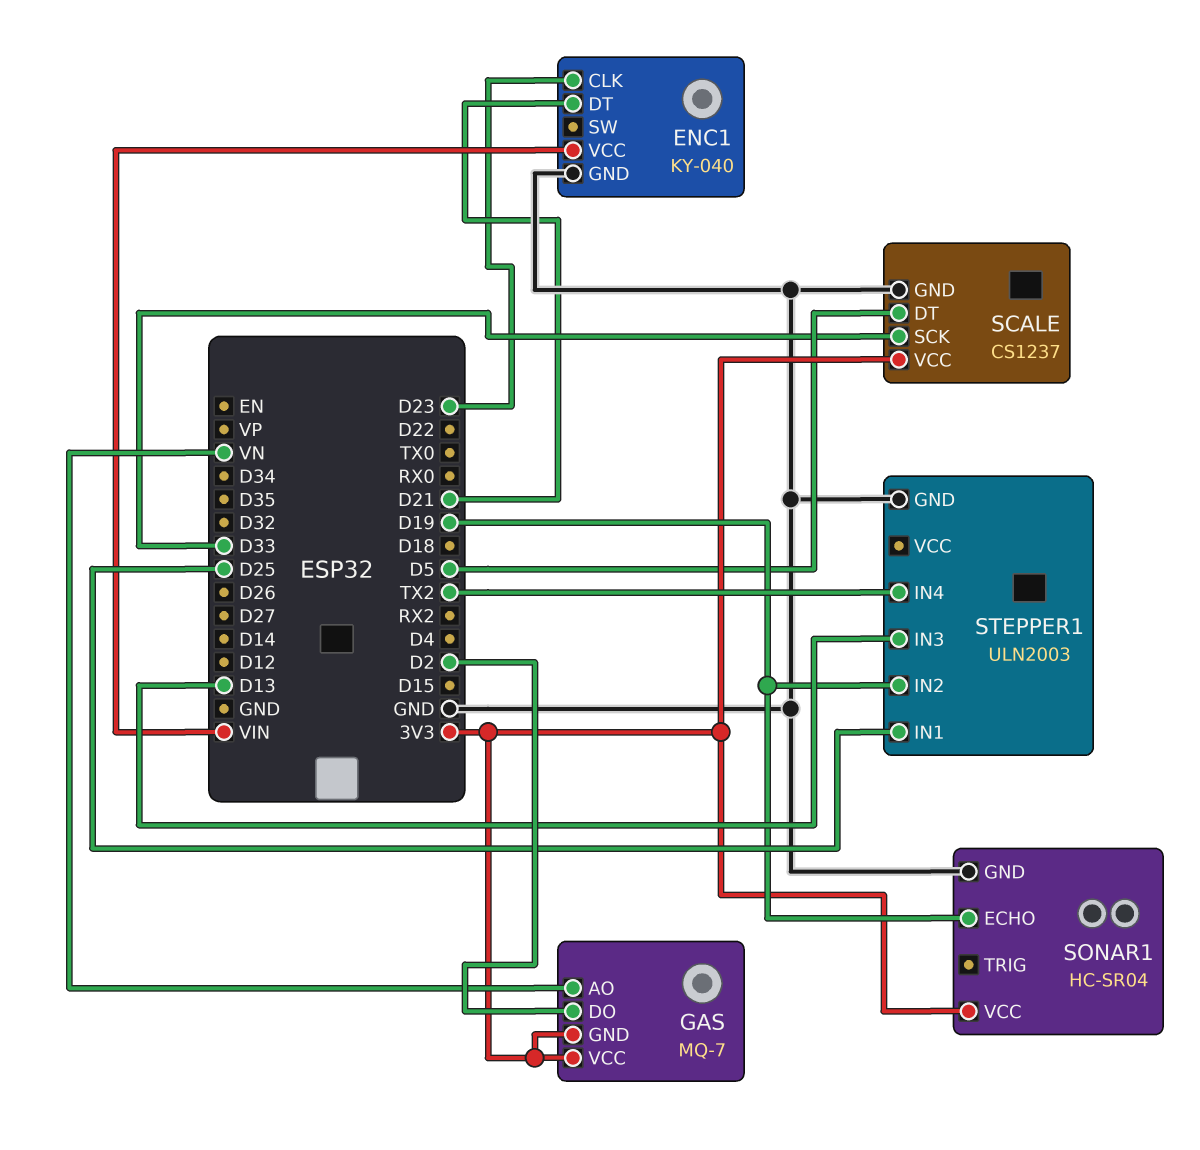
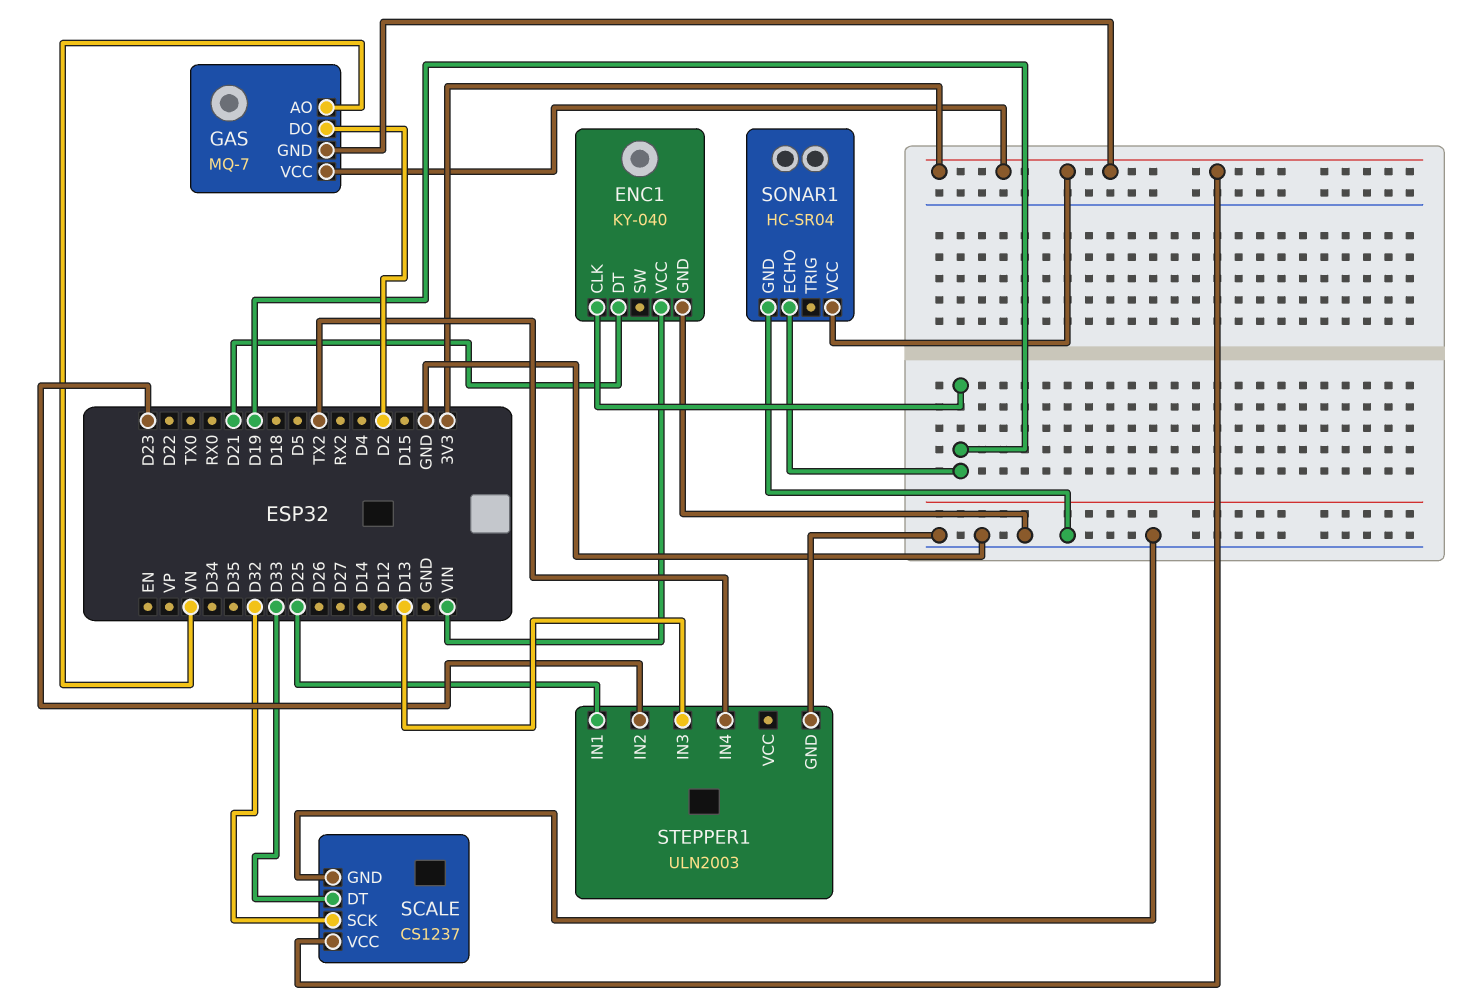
ENC1 pin CLK: D23 -> D19
SCALE pin DT: D5 -> D33
SCALE pin SCK: D33 -> D32
STEPPER1 pin IN2: D19 -> D23

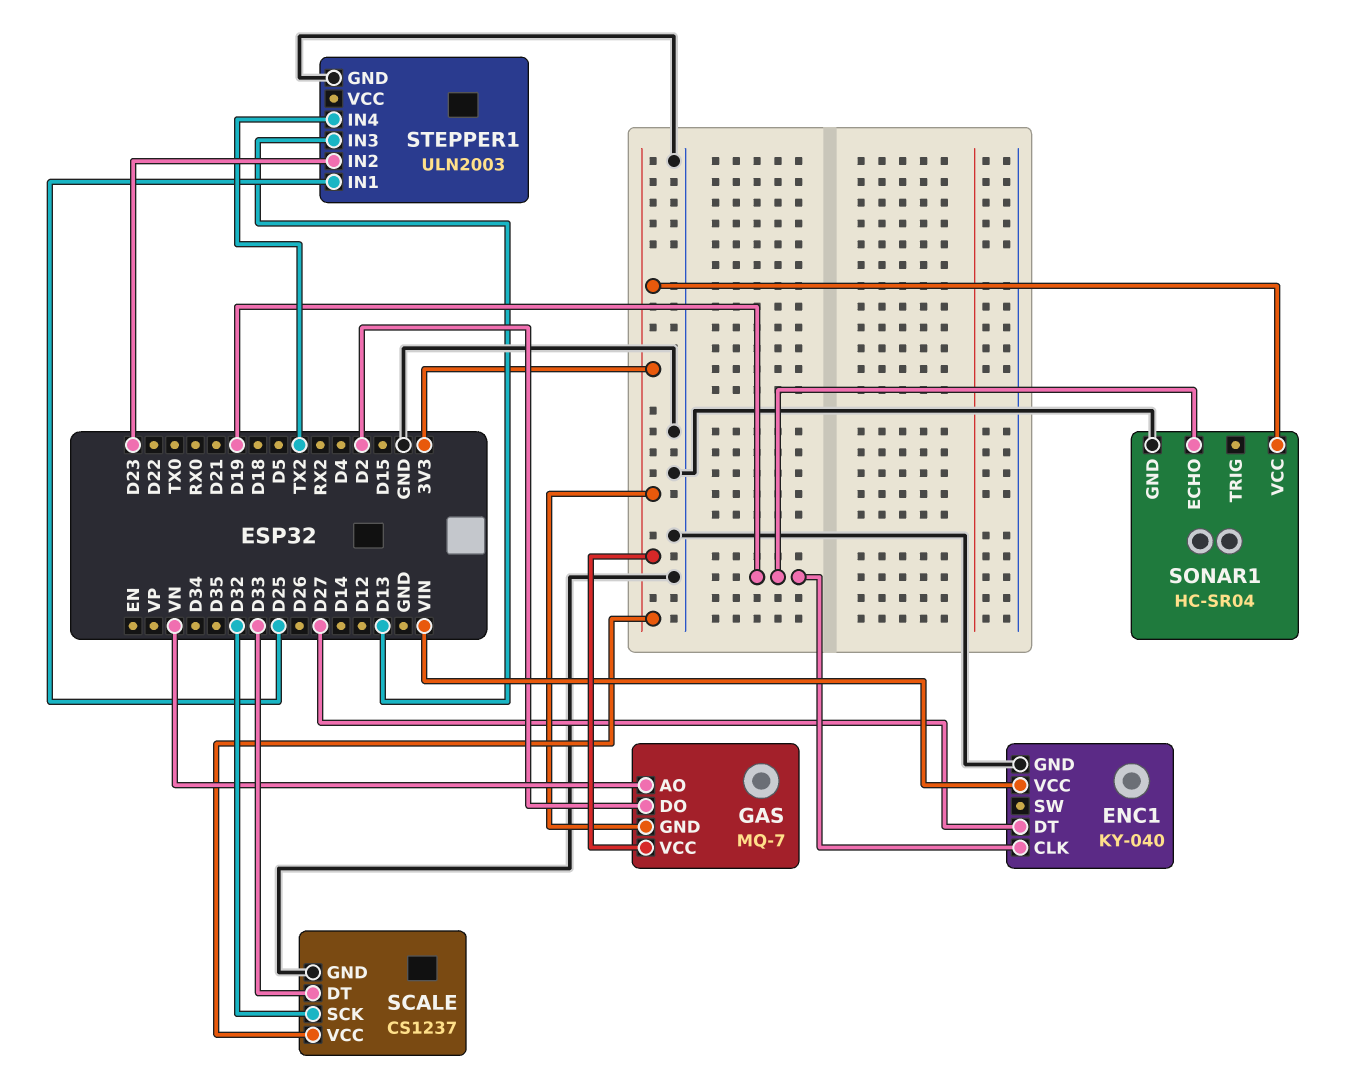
ENC1 pin DT: D21 -> D27

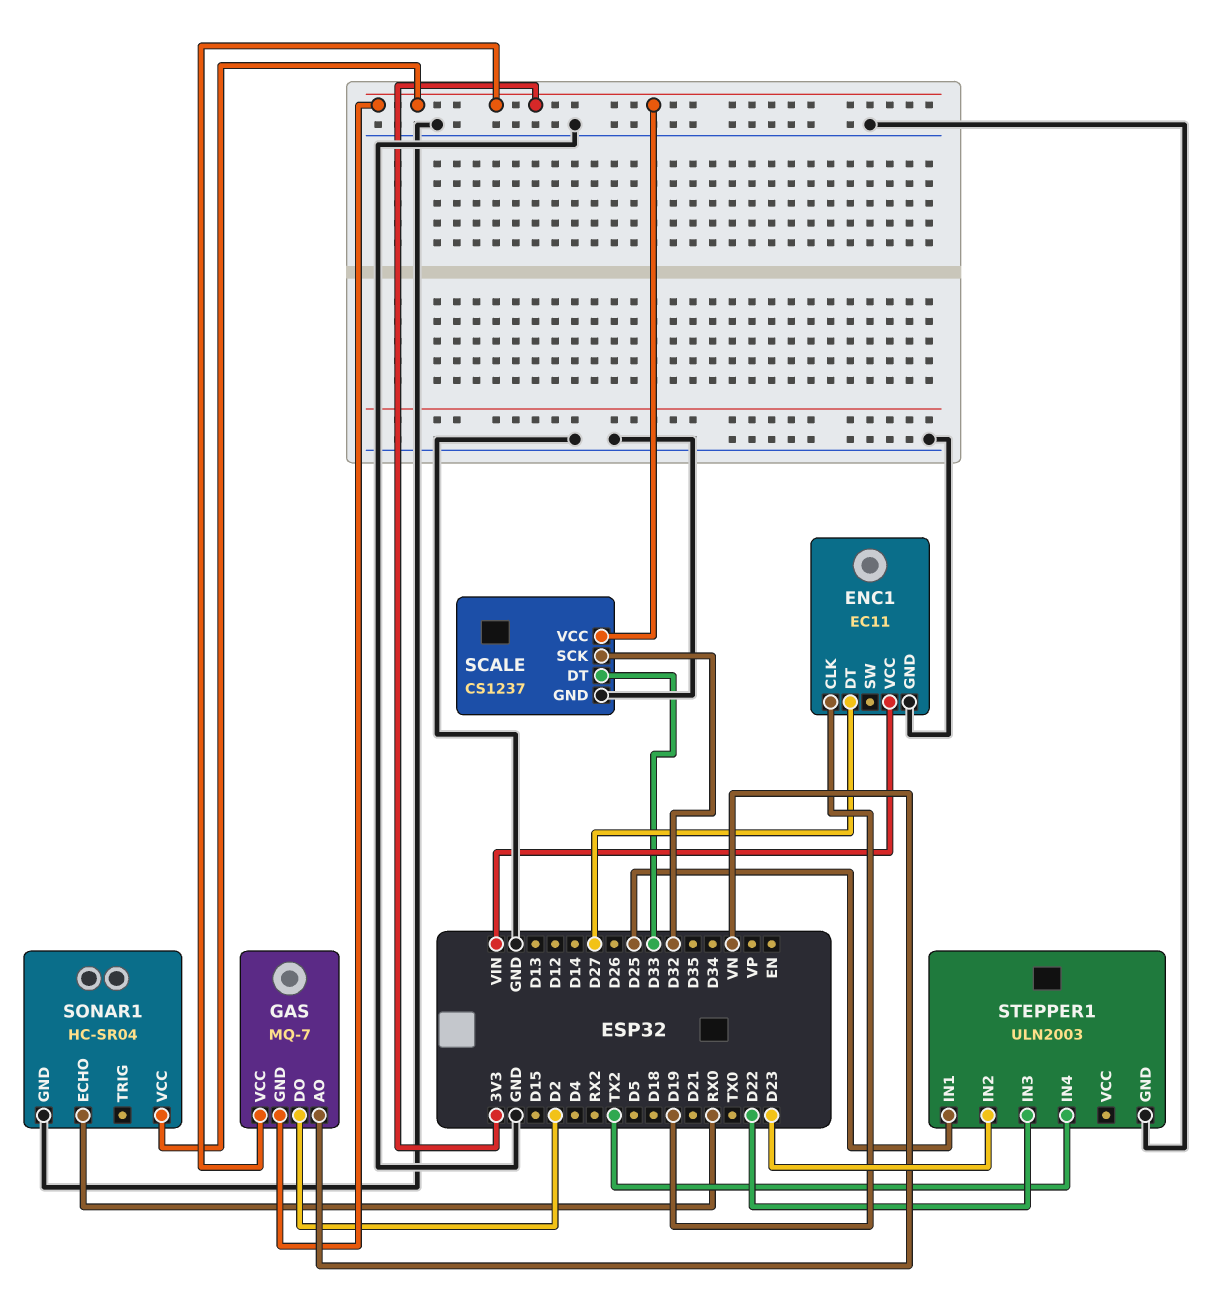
ENC1: KY-040 -> EC11
SONAR1 pin ECHO: D19 -> RX0
STEPPER1 pin IN3: D13 -> D22

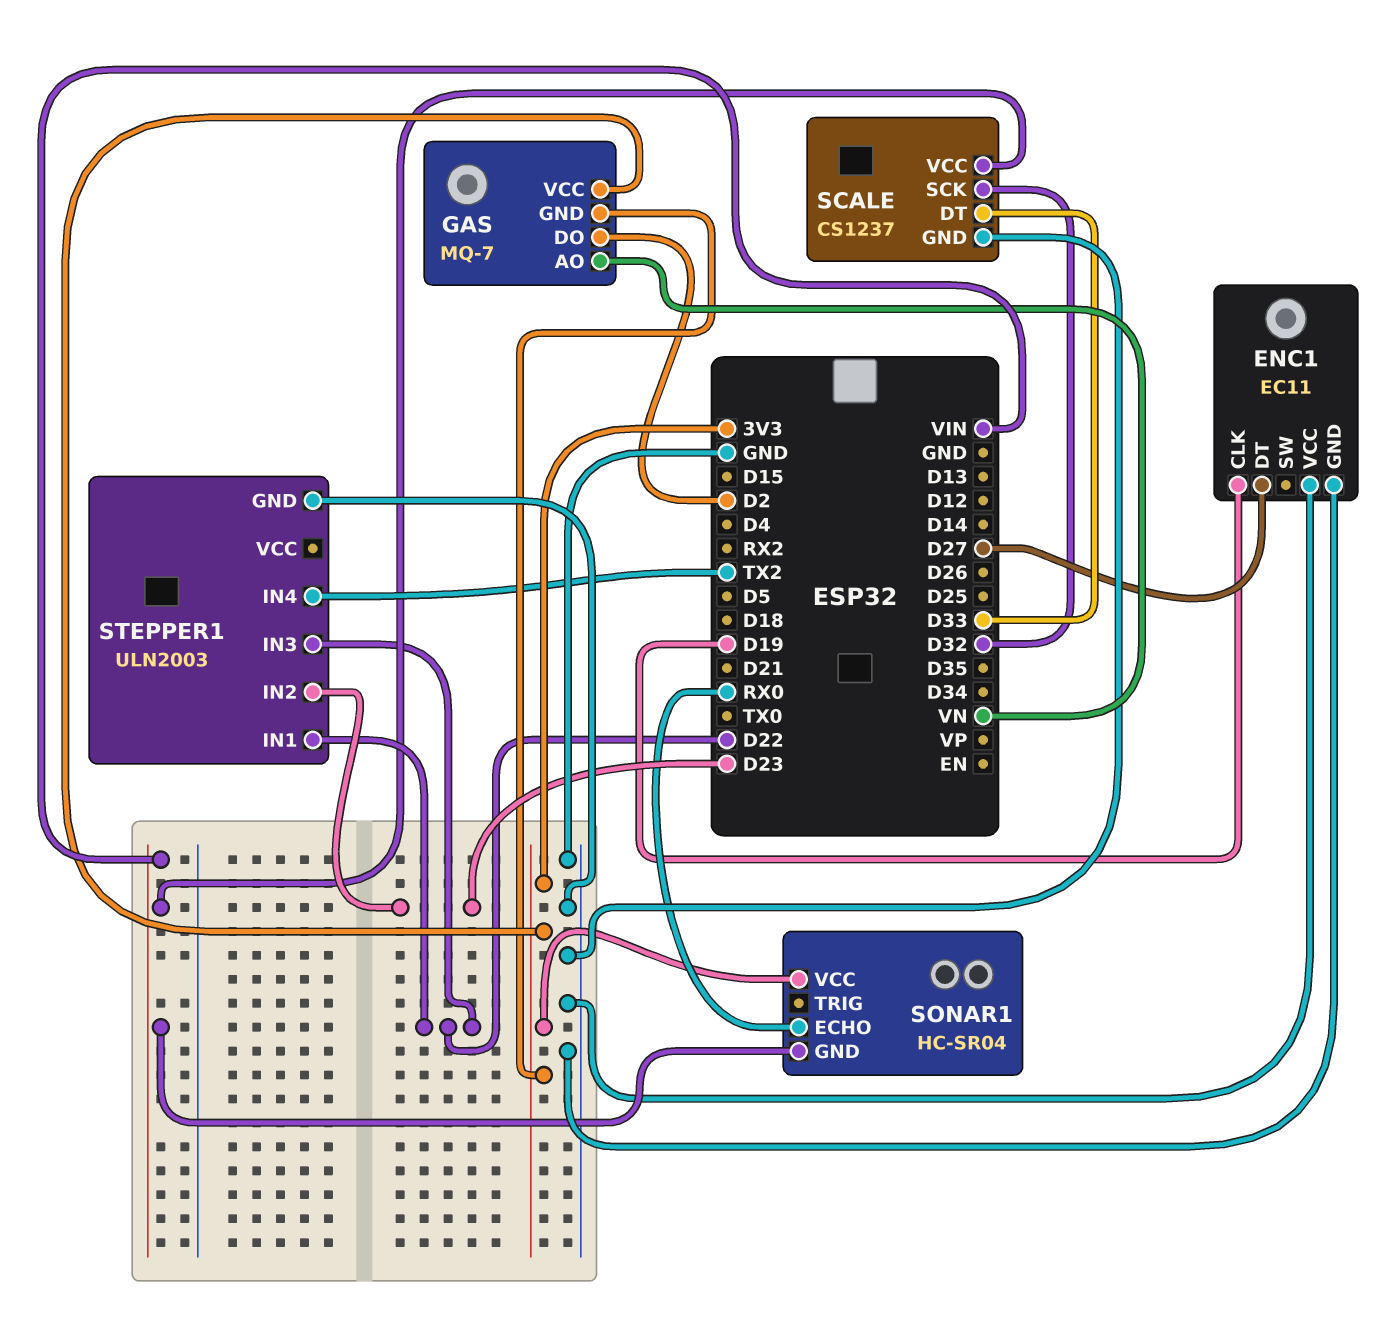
ENC1 pin VCC: VIN -> GND
SCALE pin VCC: 3V3 -> VIN
SONAR1 pin GND: GND -> VIN
STEPPER1 pin IN1: D25 -> D22

